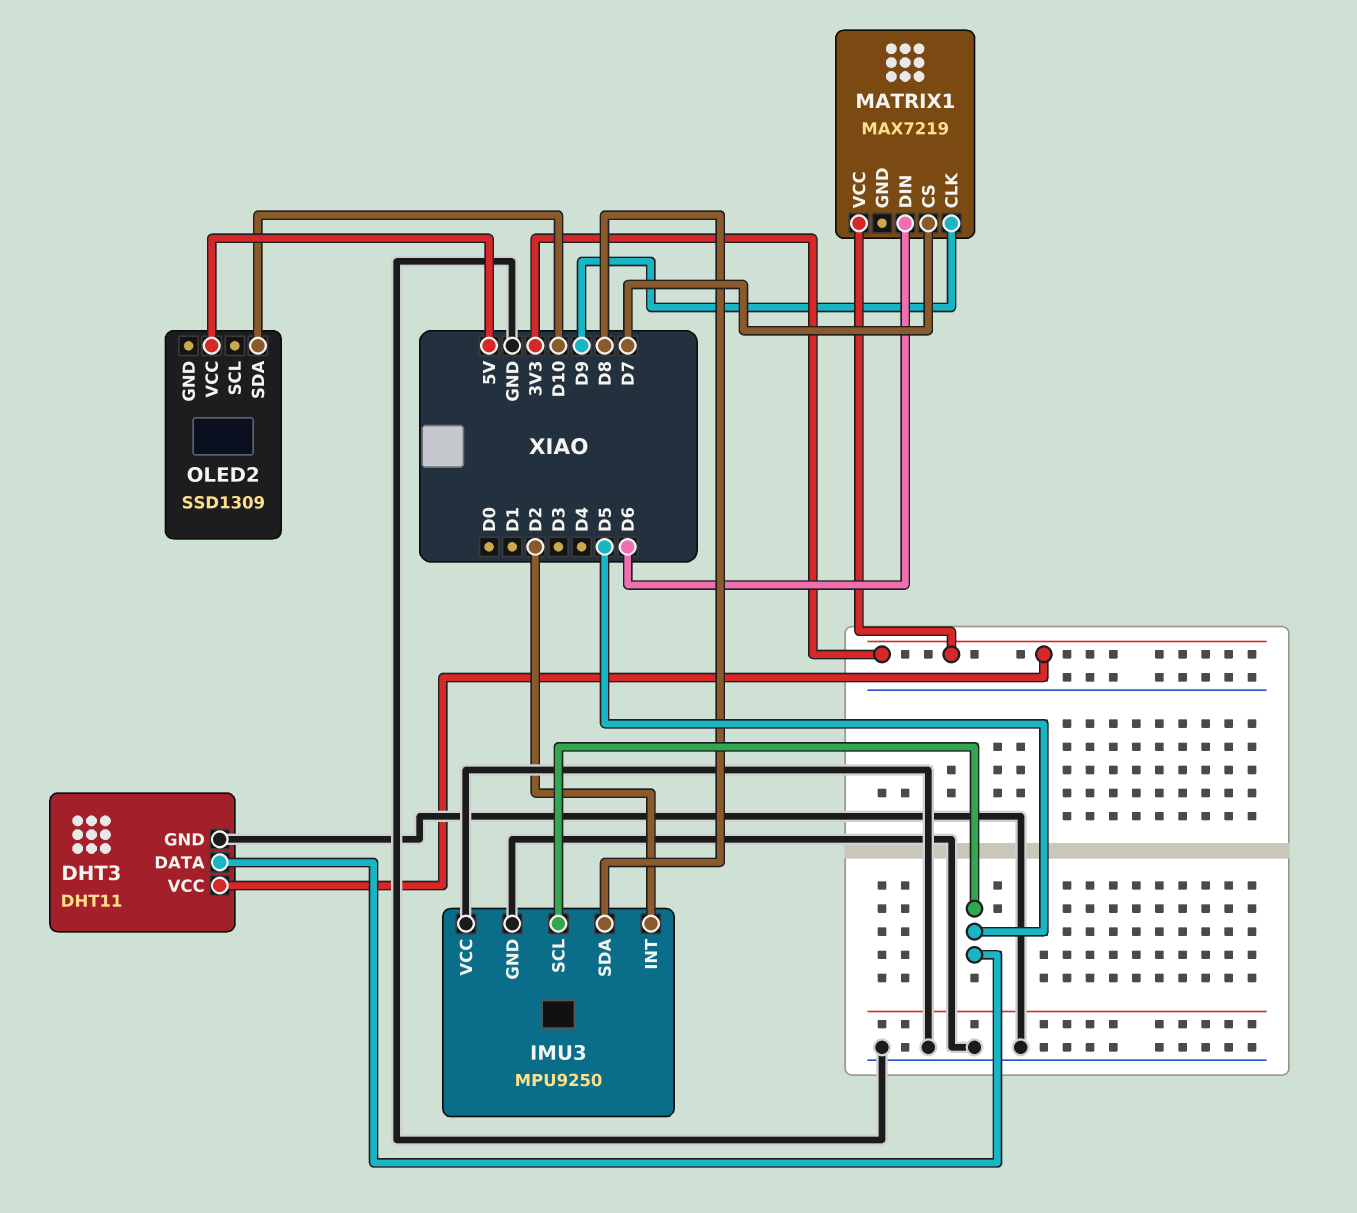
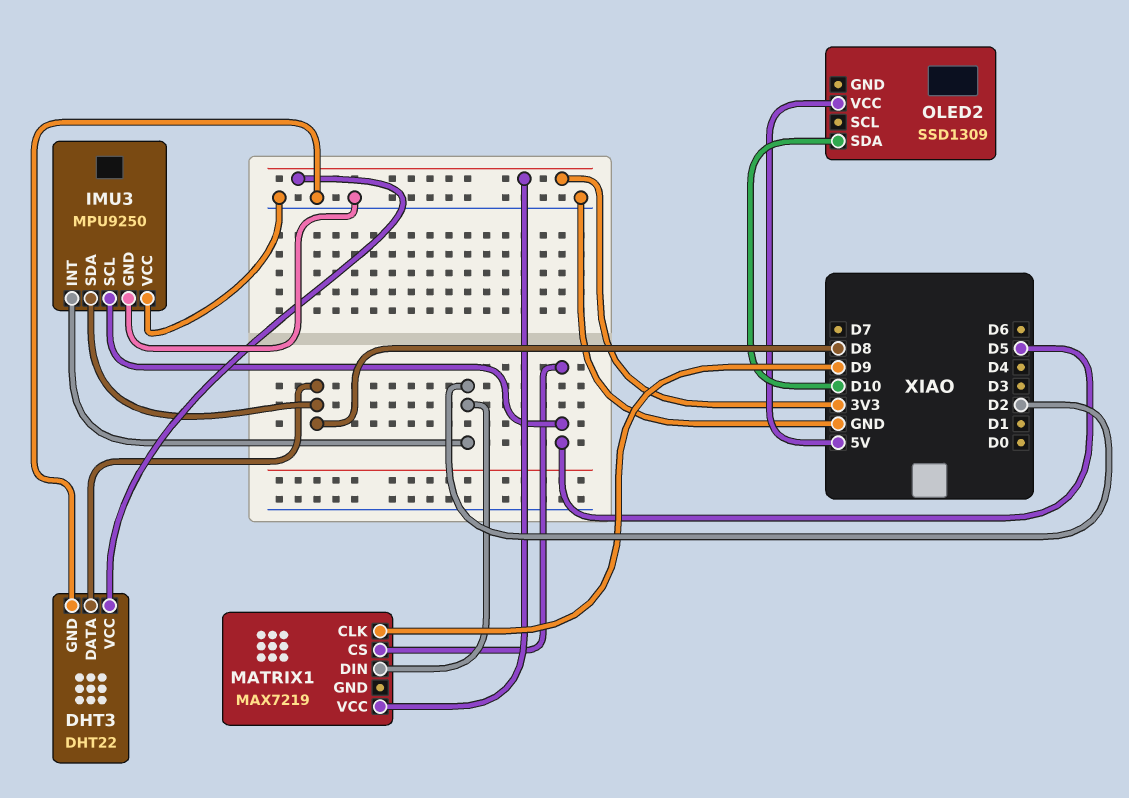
DHT3: DHT11 -> DHT22
DHT3 pin DATA: D5 -> D8
MATRIX1 pin CS: D7 -> D5
MATRIX1 pin DIN: D6 -> D2

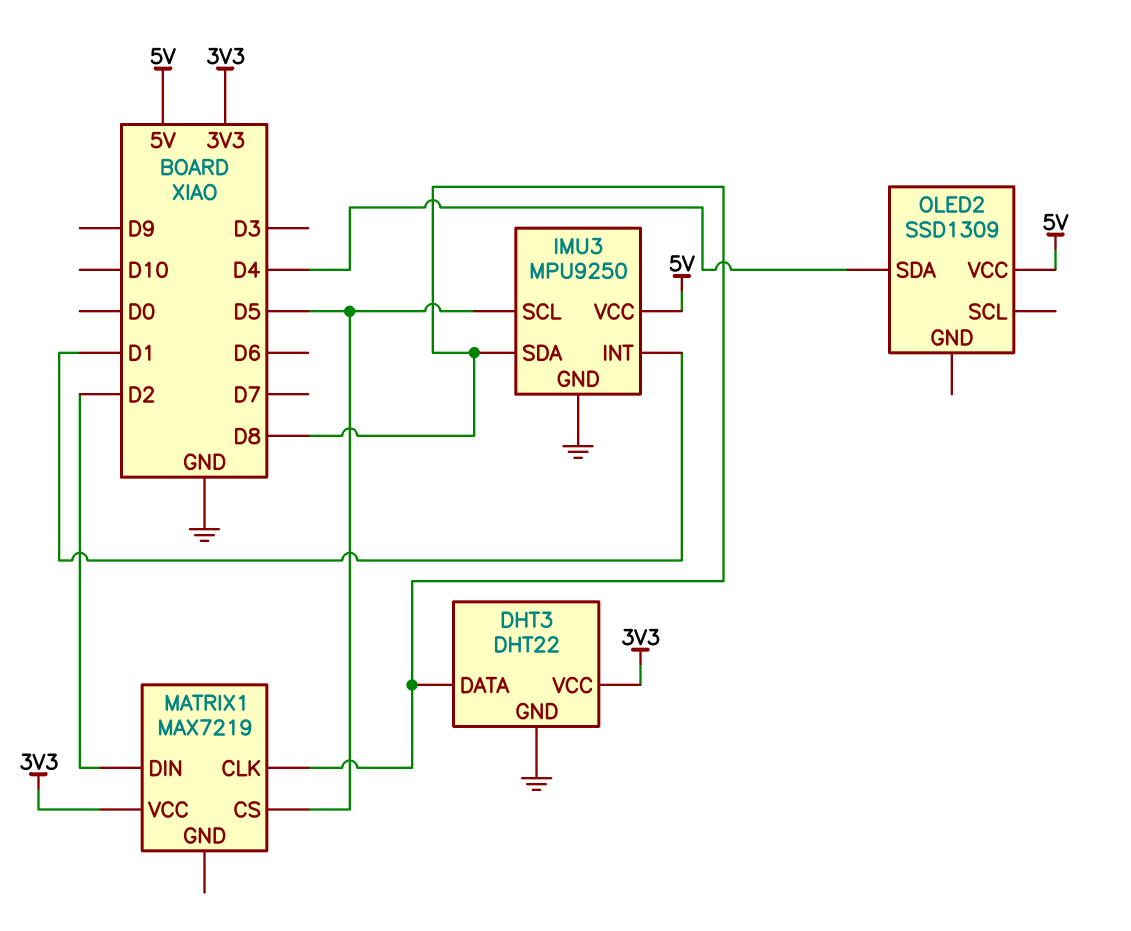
IMU3 pin INT: D2 -> D1
IMU3 pin VCC: GND -> 5V
MATRIX1 pin CLK: D9 -> D8
OLED2 pin SDA: D10 -> D4

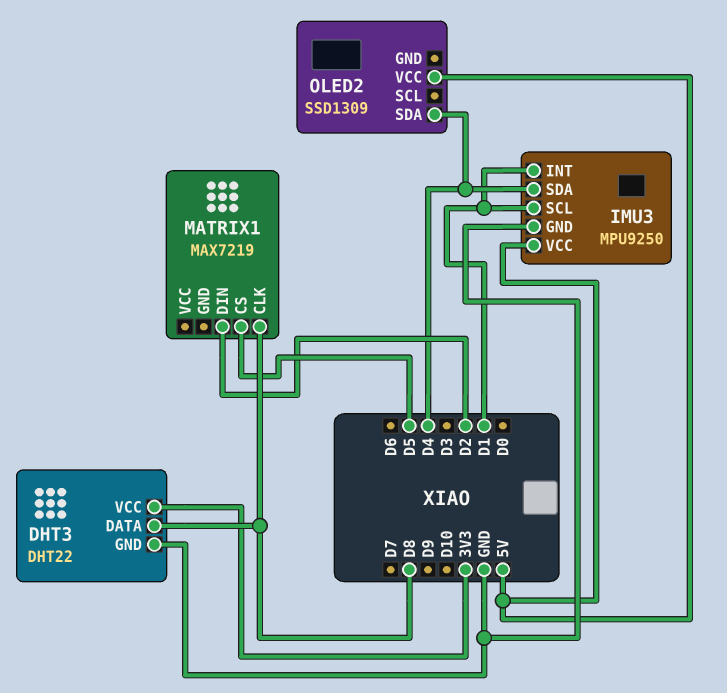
IMU3 pin SCL: D5 -> D1
IMU3 pin SDA: D8 -> D4
MATRIX1 pin VCC: 3V3 -> none

